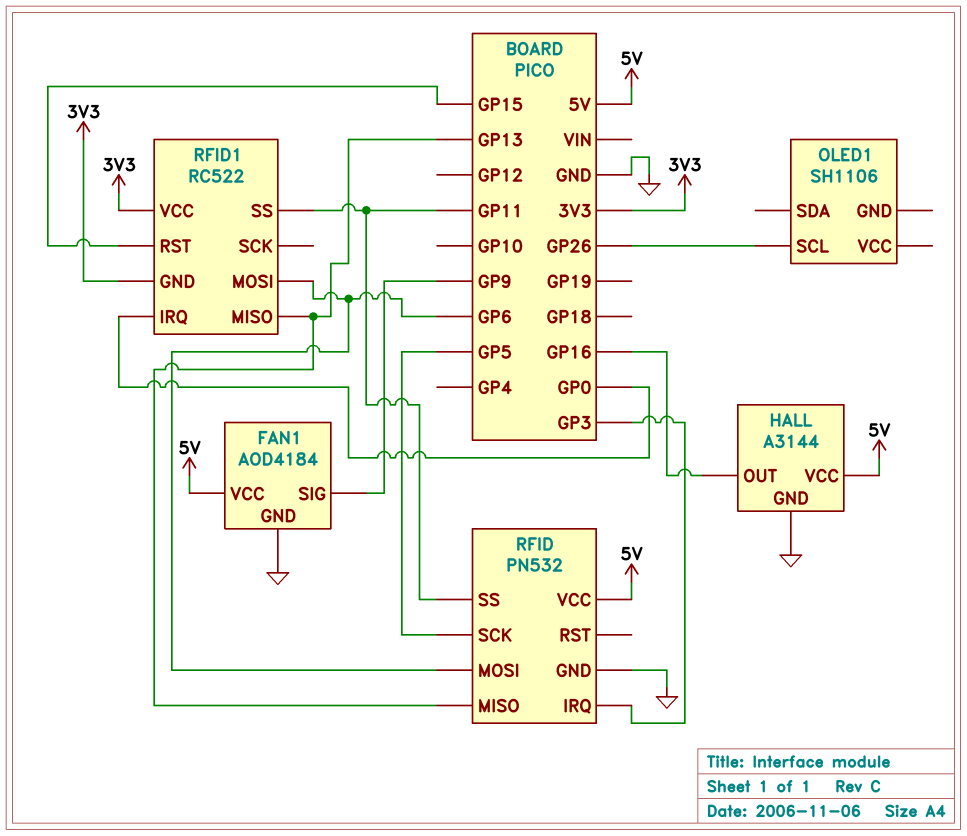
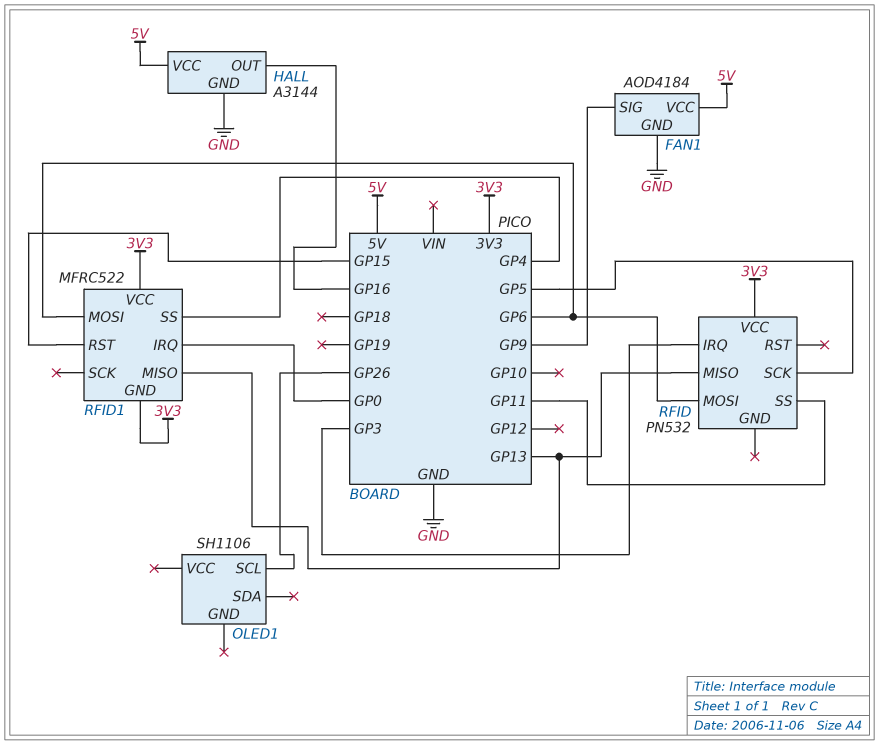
RFID pin GND: GND -> none
RFID pin VCC: 5V -> 3V3
RFID1: RC522 -> MFRC522
RFID1 pin SS: GP11 -> GP4

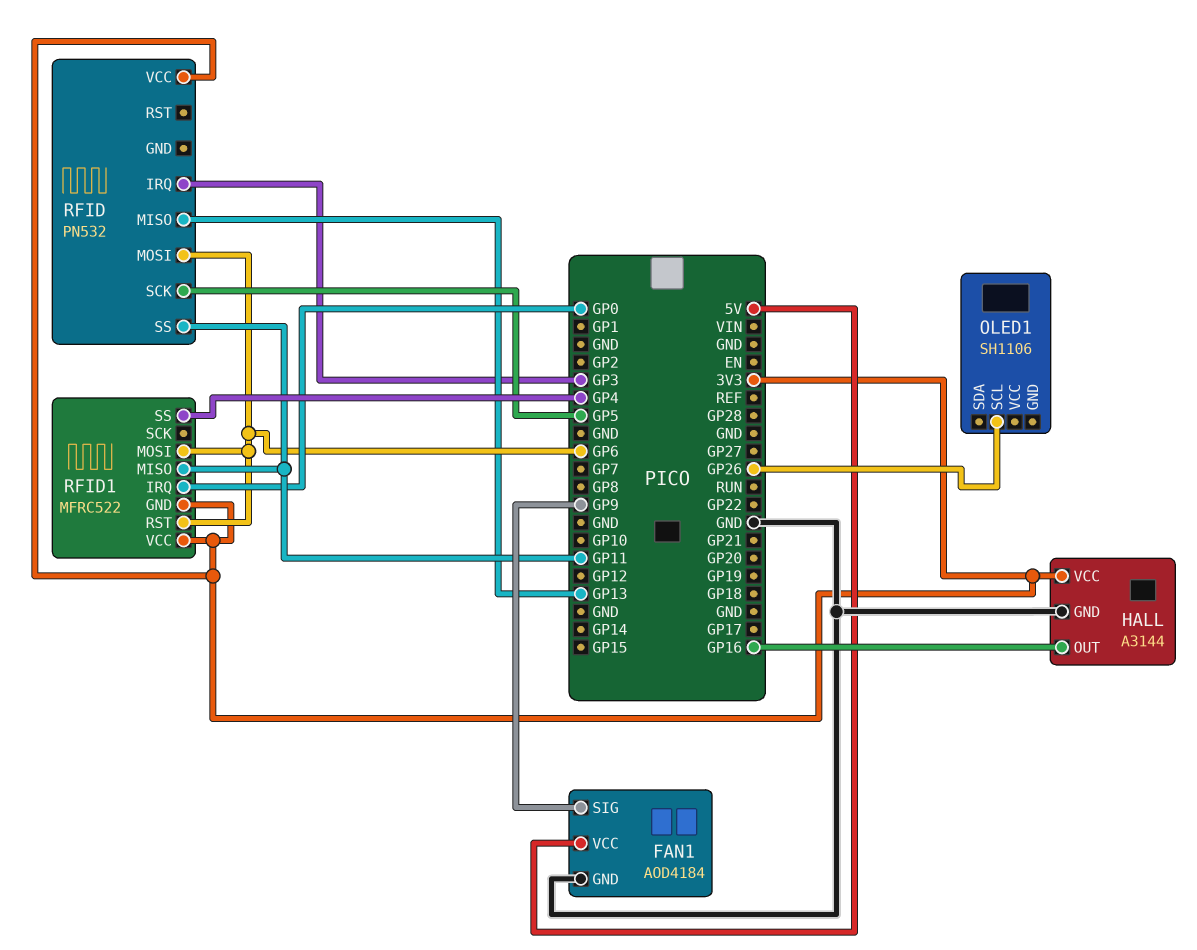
HALL pin VCC: 5V -> 3V3
RFID1 pin MISO: GP13 -> GP11
RFID1 pin RST: GP15 -> GP6

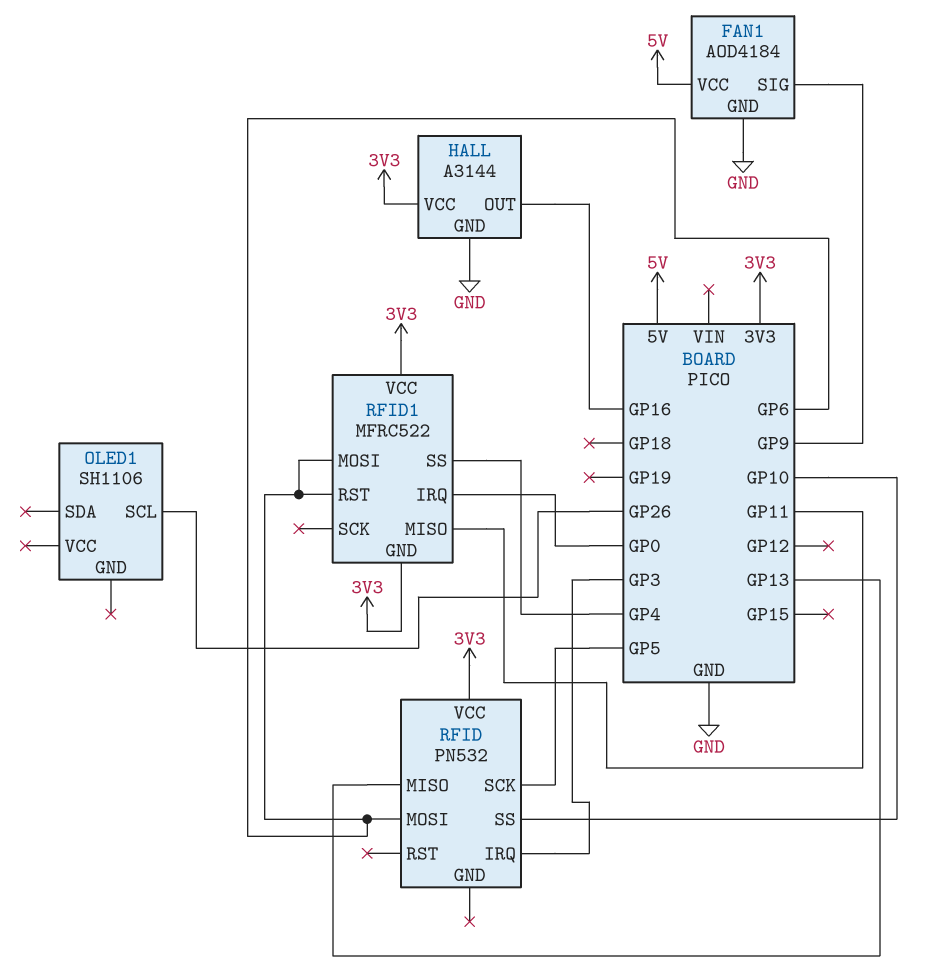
RFID pin SS: GP11 -> GP10

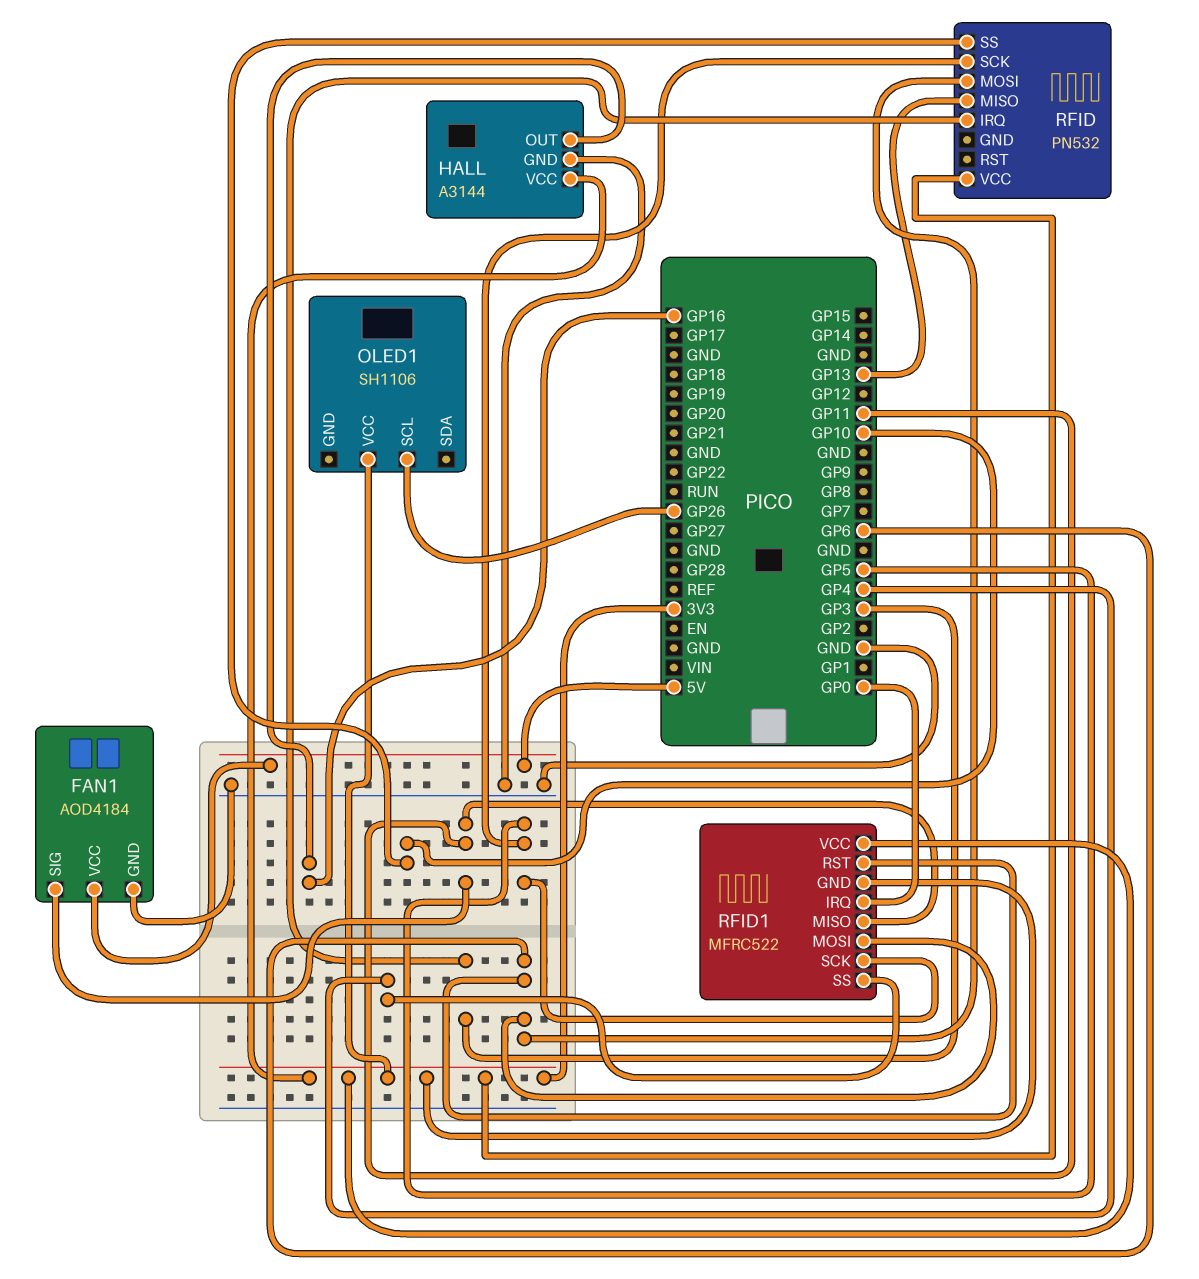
FAN1 pin SIG: GP9 -> GP11
OLED1 pin VCC: none -> 3V3
RFID1 pin SCK: none -> GP5

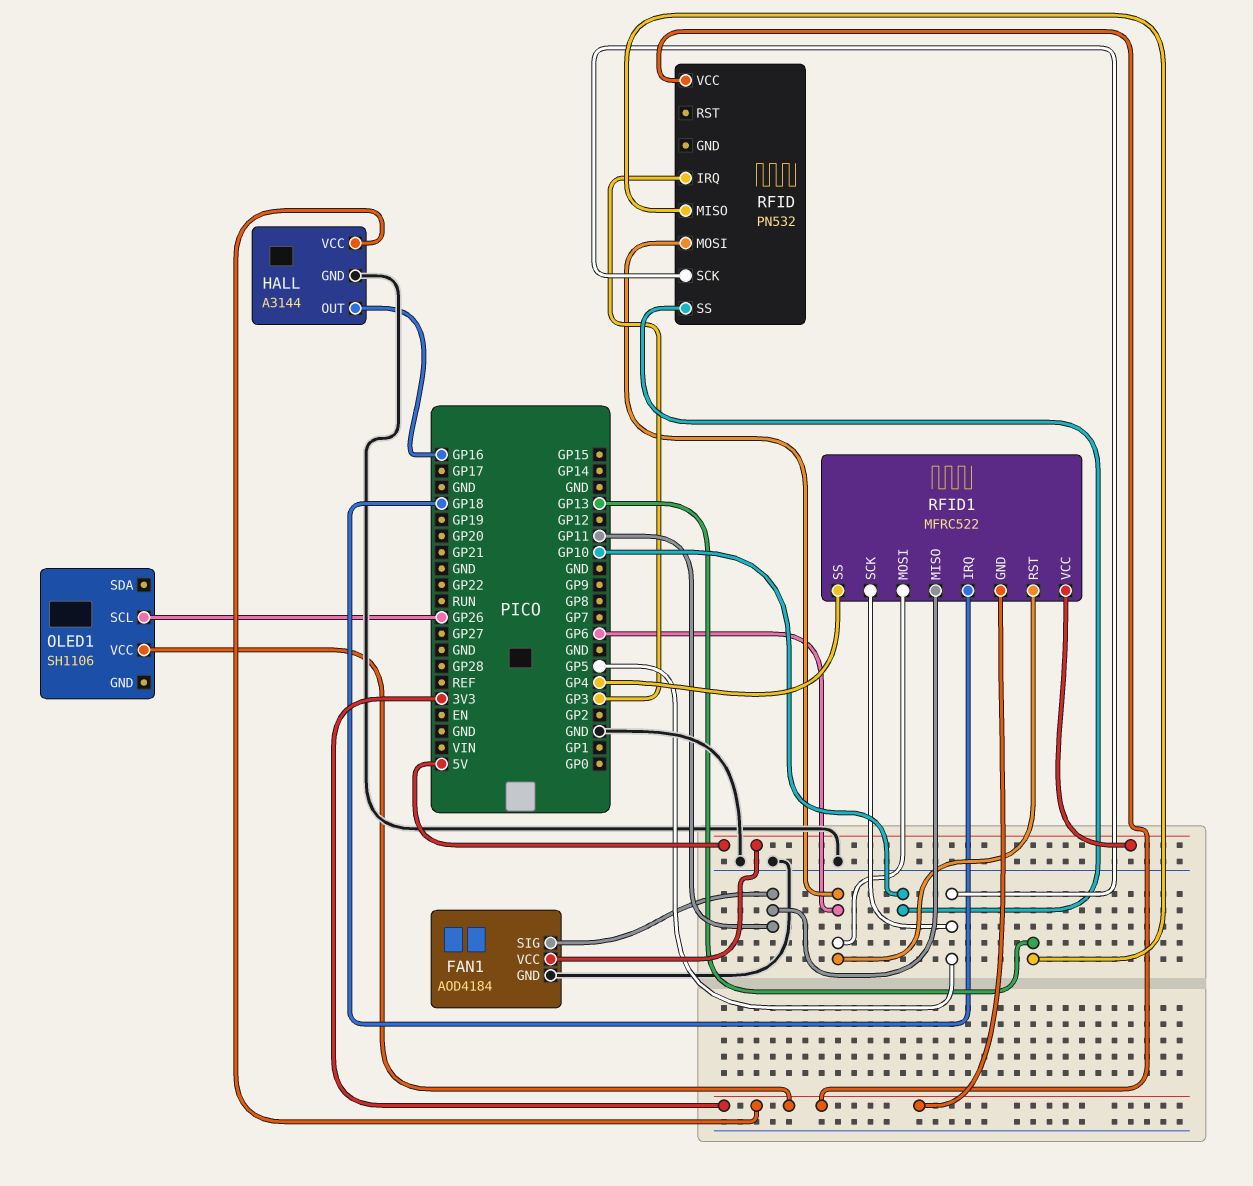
RFID1 pin IRQ: GP0 -> GP18
RFID1 pin VCC: 3V3 -> 5V

